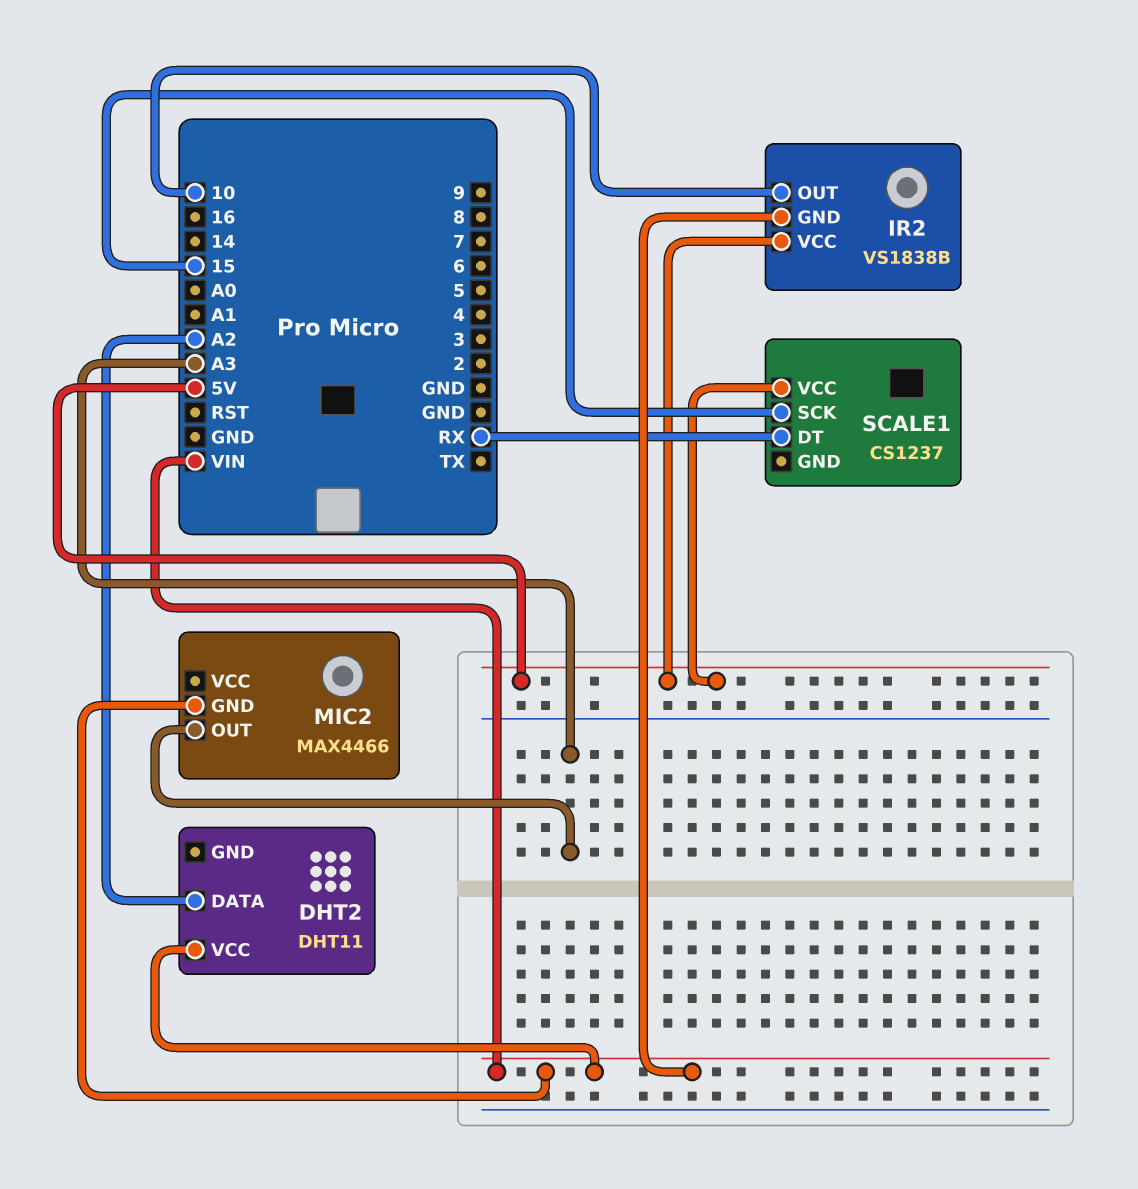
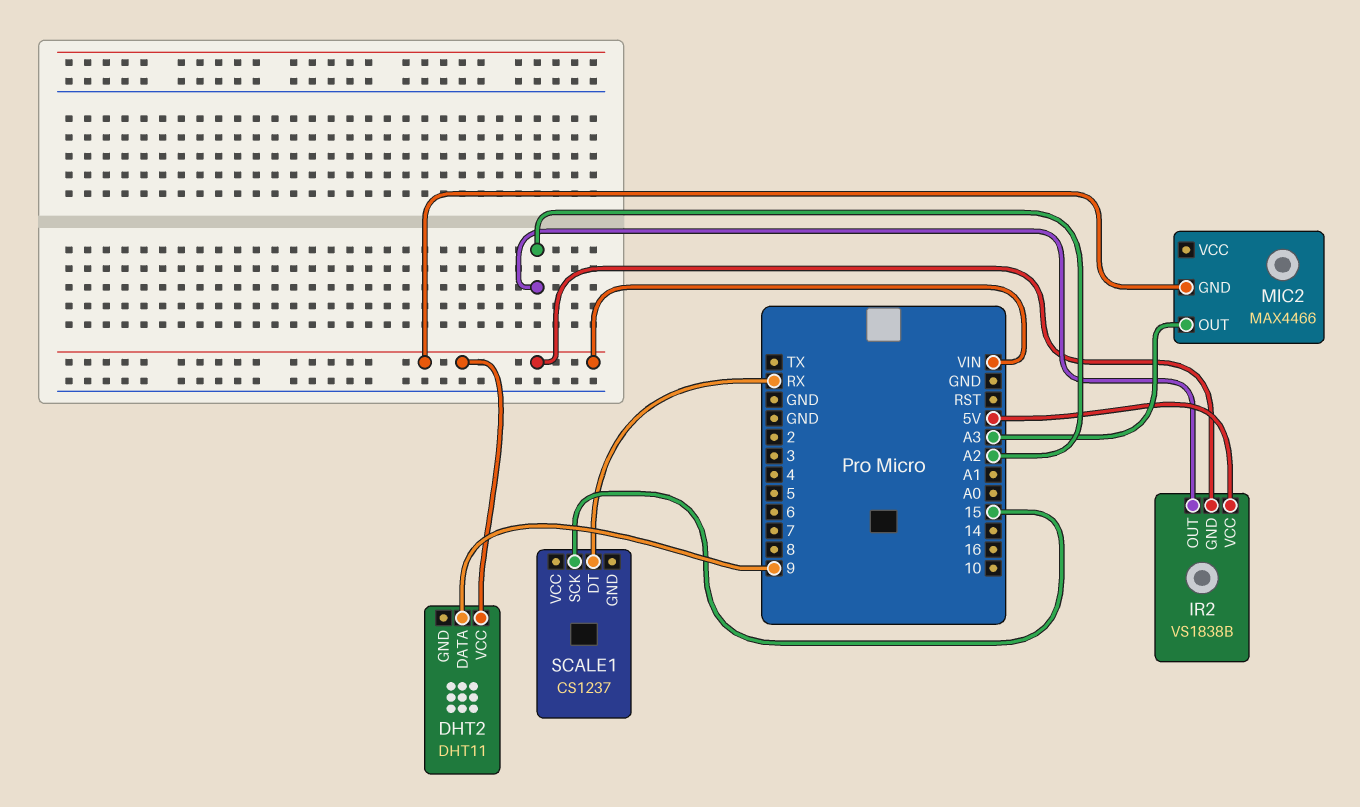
DHT2 pin DATA: A2 -> 9
IR2 pin OUT: 10 -> A2
SCALE1 pin VCC: 5V -> none

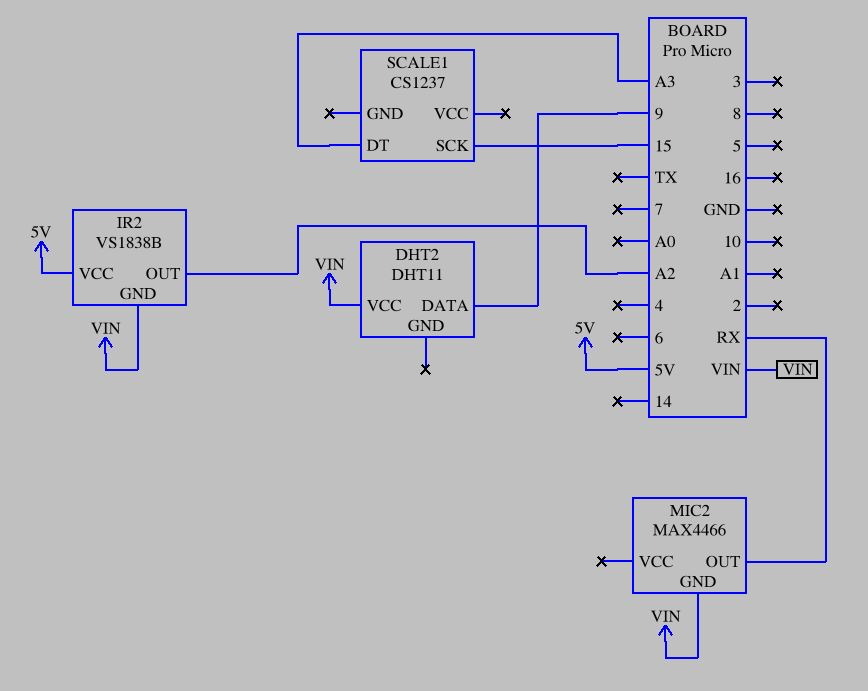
MIC2 pin OUT: A3 -> RX
SCALE1 pin DT: RX -> A3

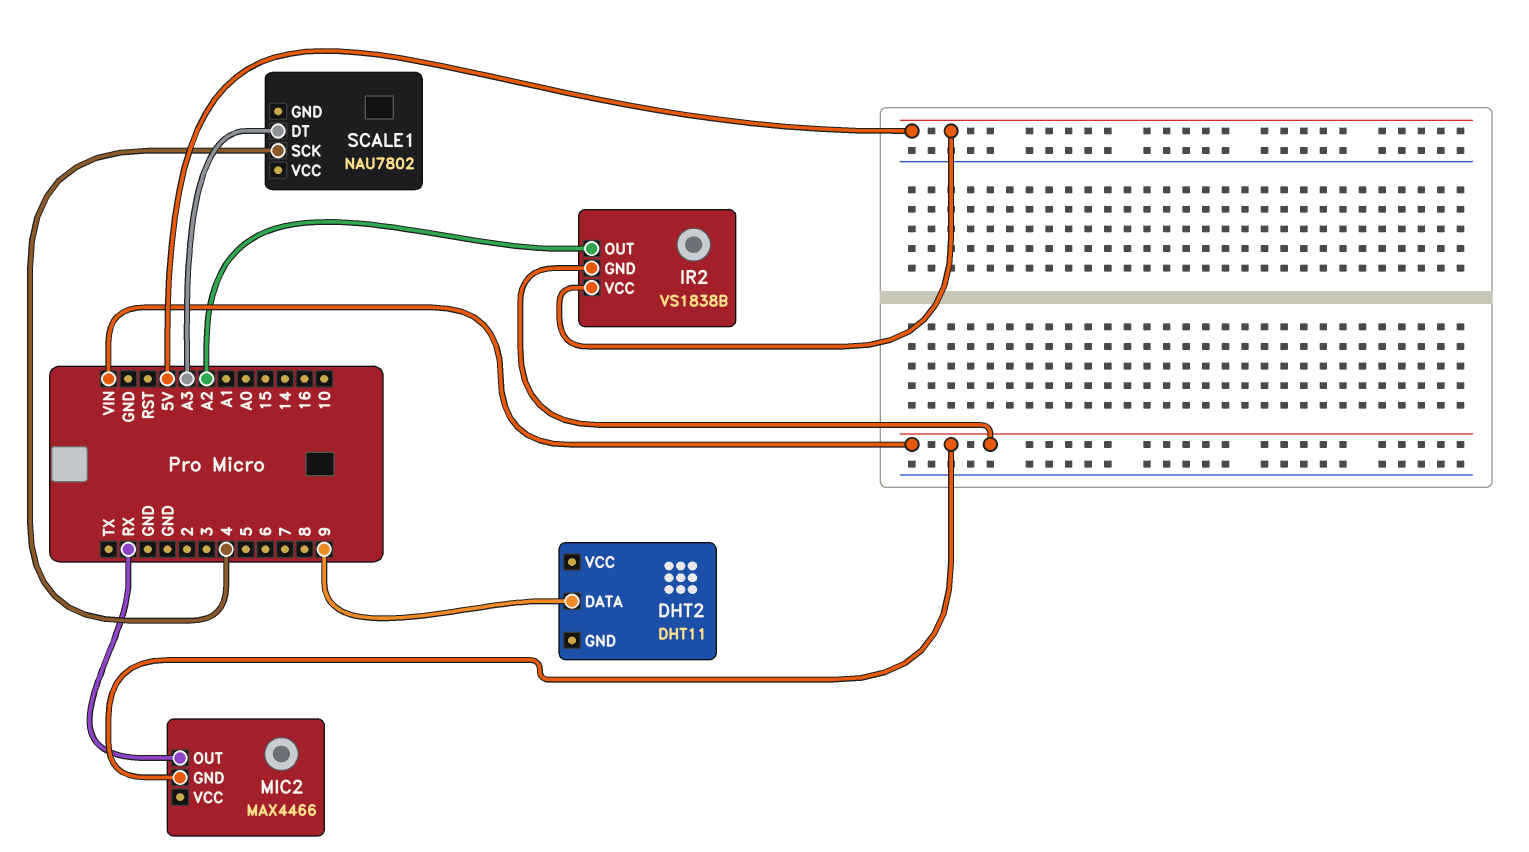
DHT2 pin VCC: VIN -> none
SCALE1: CS1237 -> NAU7802
SCALE1 pin SCK: 15 -> 4

